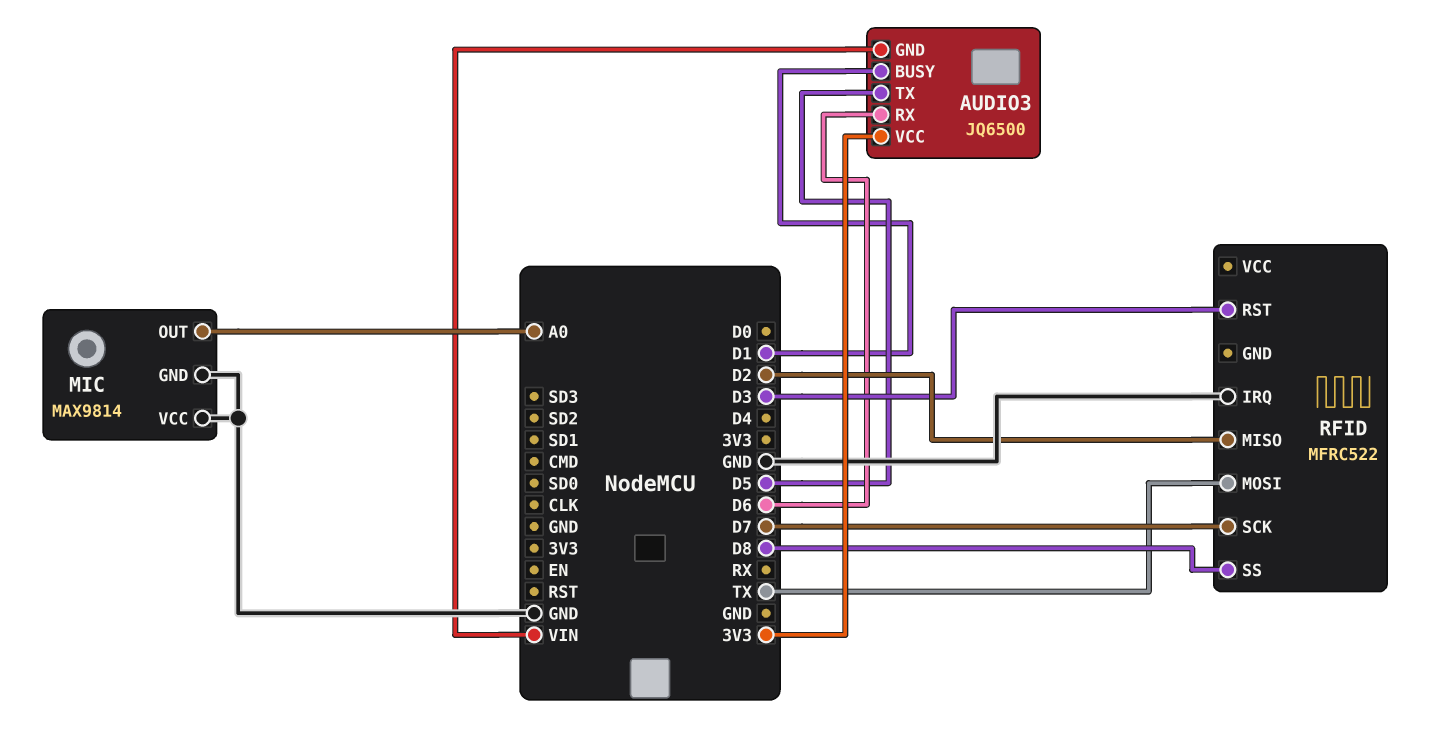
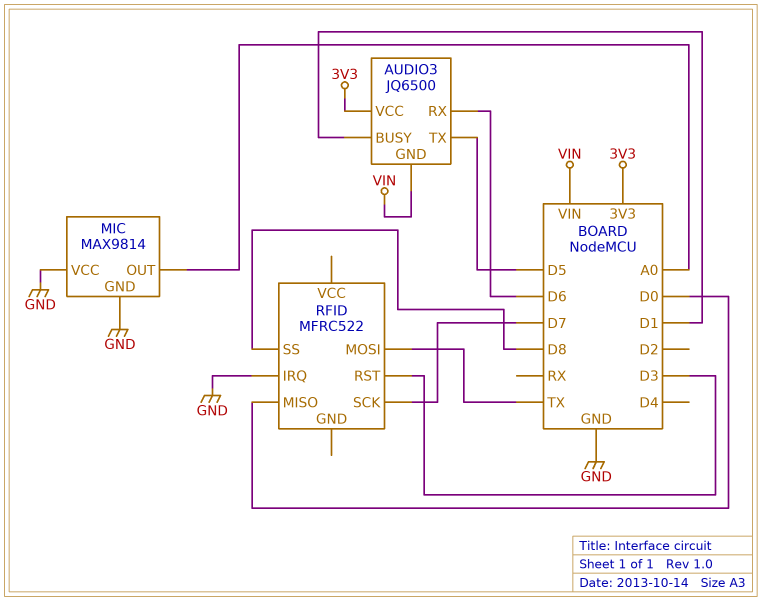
RFID pin MISO: D2 -> D0

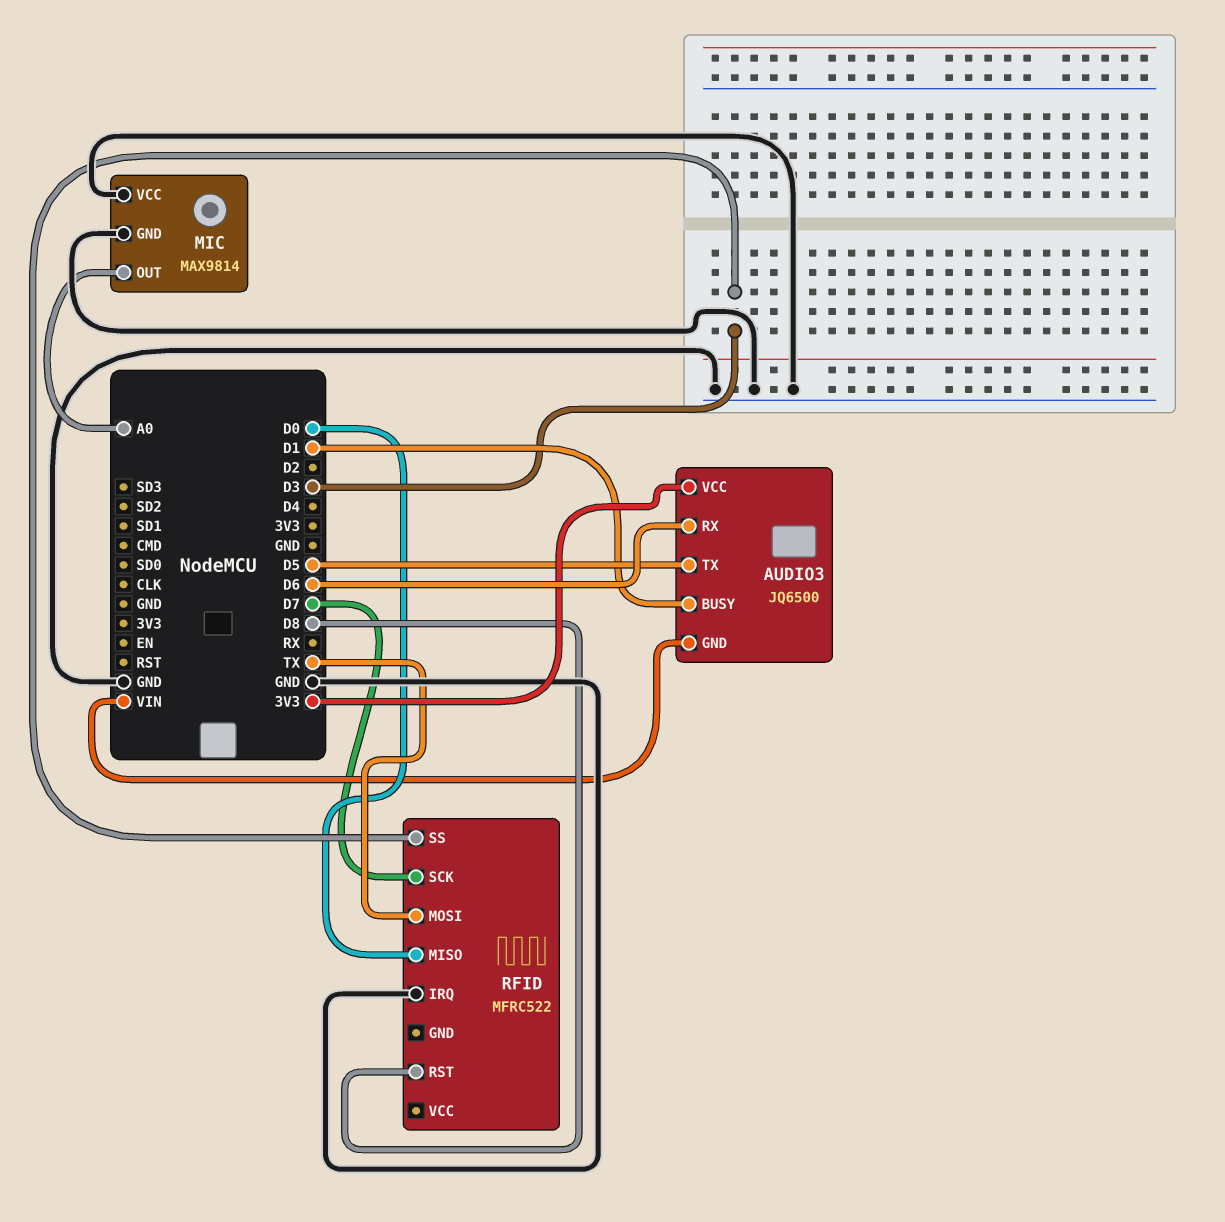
RFID pin RST: D3 -> D8
RFID pin SS: D8 -> D3

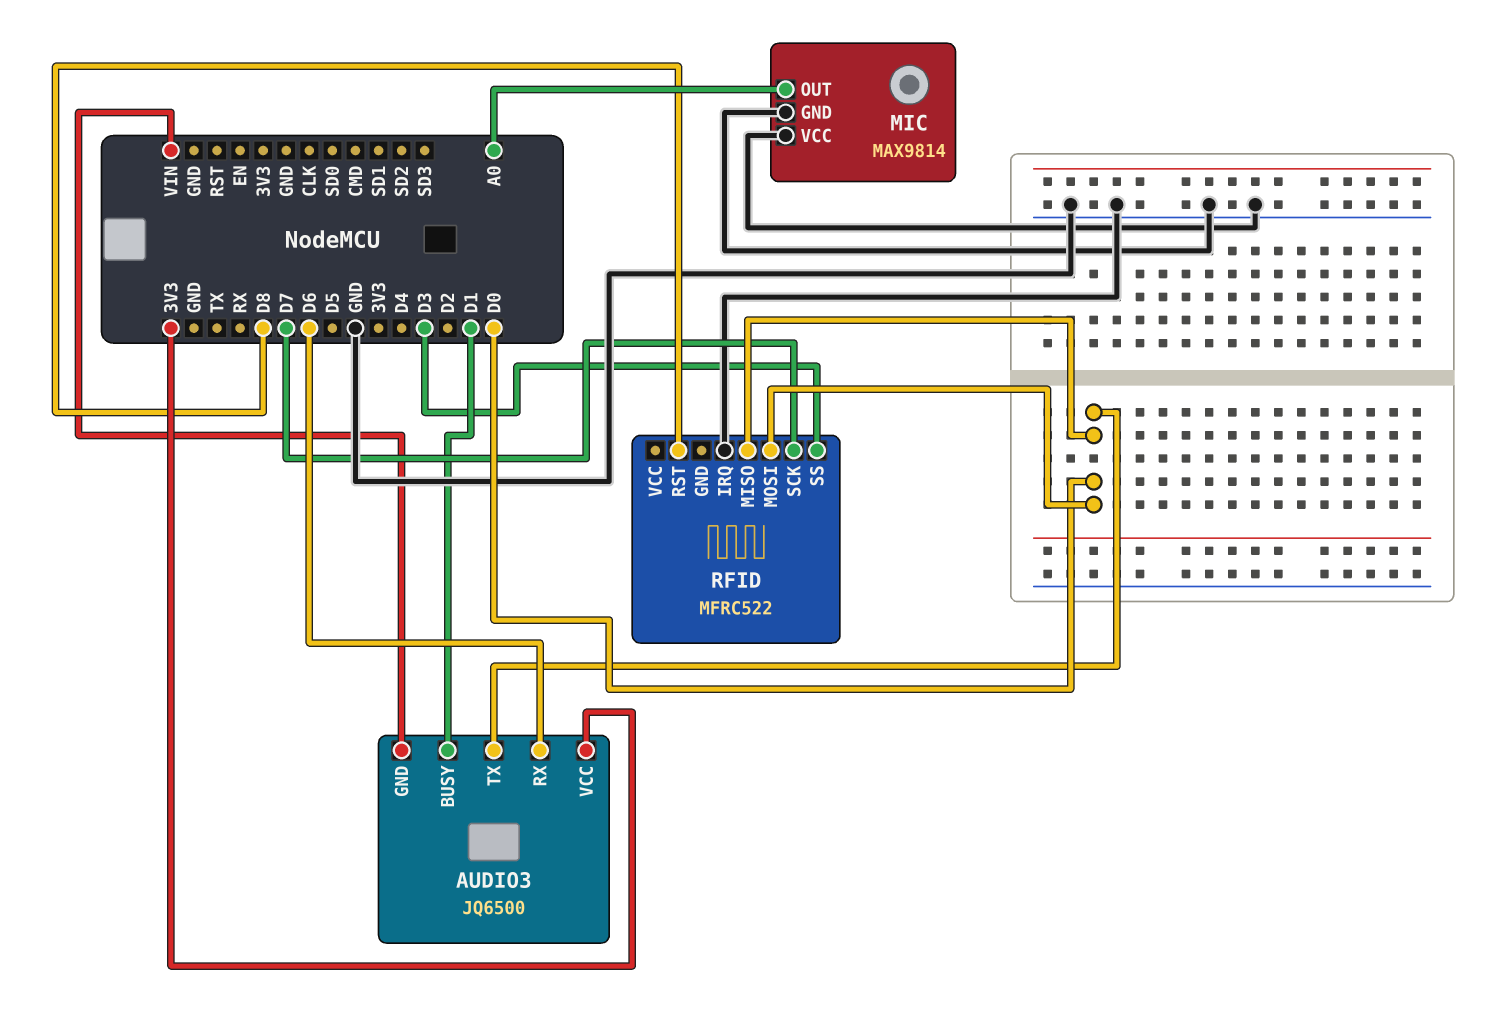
AUDIO3 pin TX: D5 -> D0
RFID pin MOSI: TX -> D0

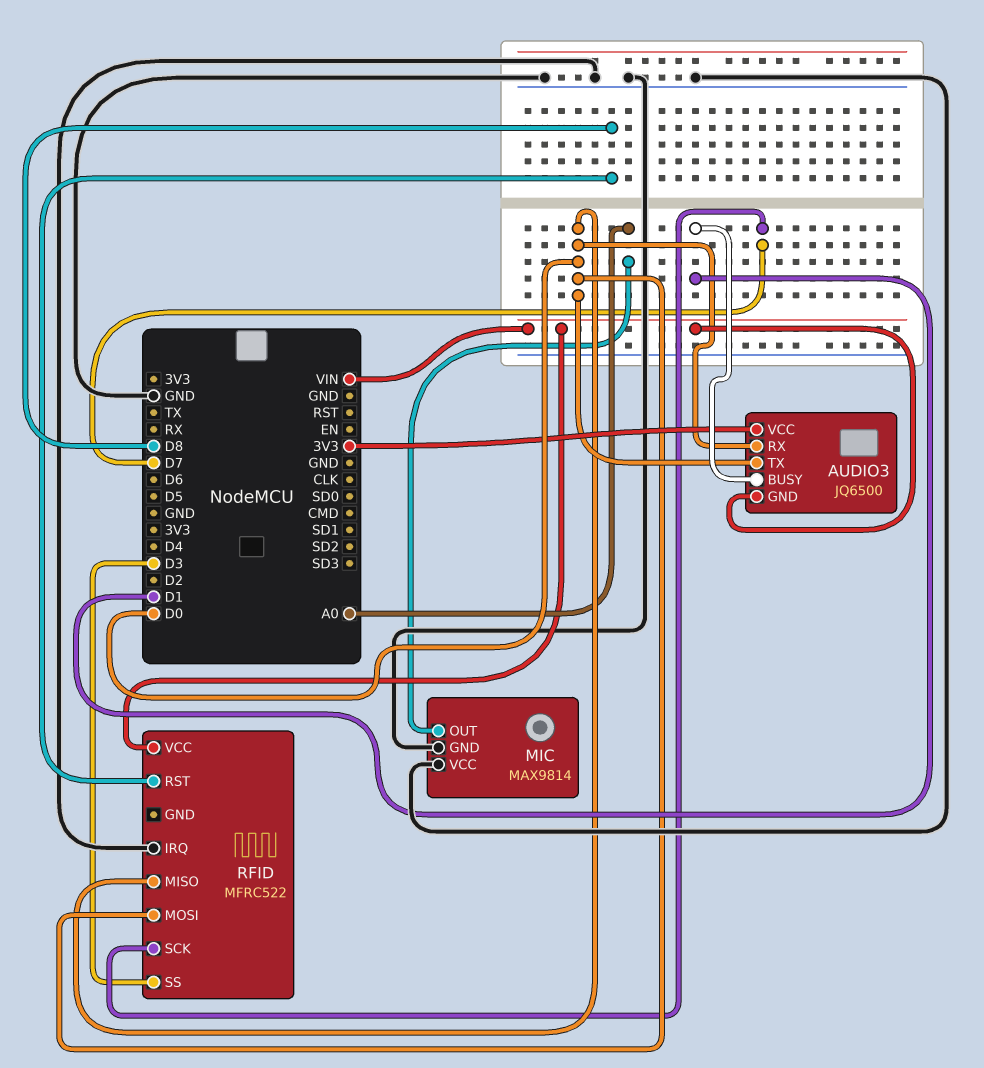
AUDIO3 pin RX: D6 -> D0
RFID pin VCC: none -> VIN

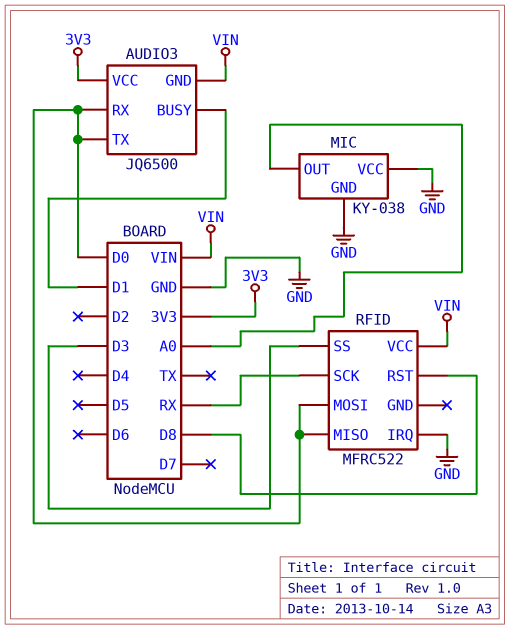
MIC: MAX9814 -> KY-038
RFID pin SCK: D7 -> RX

